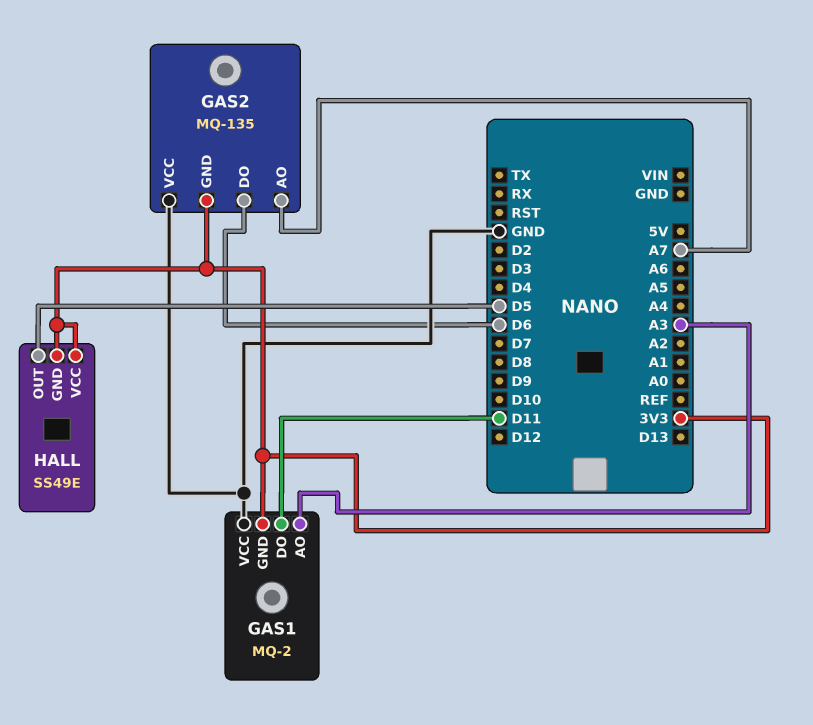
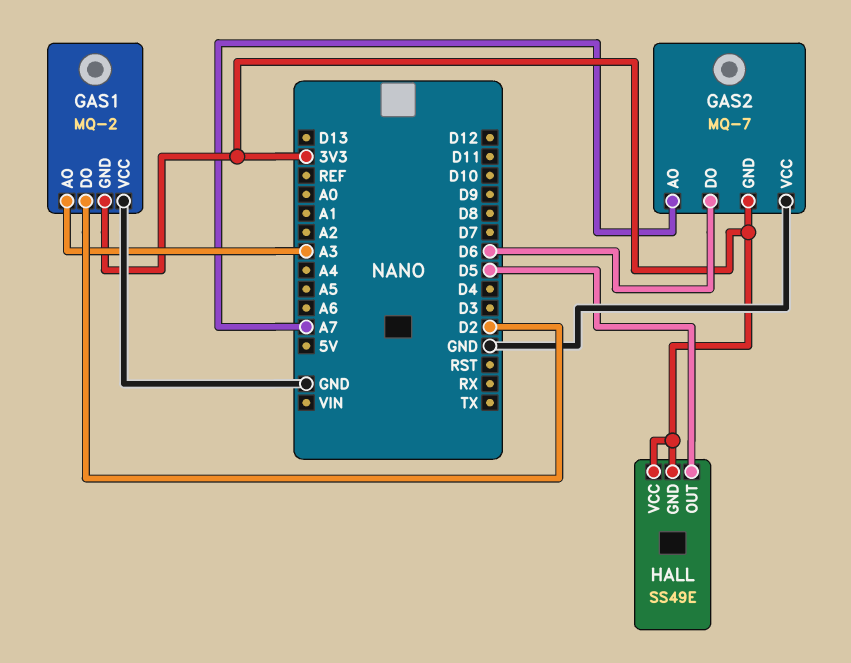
GAS1 pin DO: D11 -> D2
GAS2: MQ-135 -> MQ-7

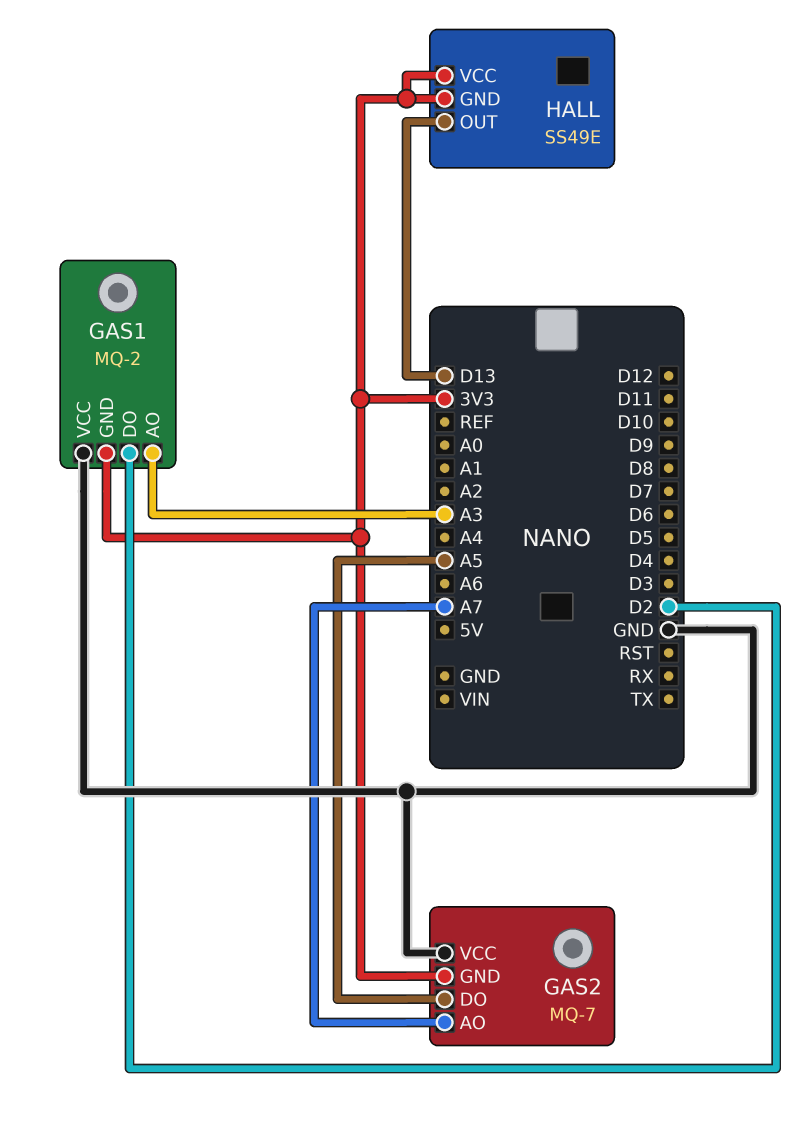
GAS2 pin DO: D6 -> A5
HALL pin OUT: D5 -> D13

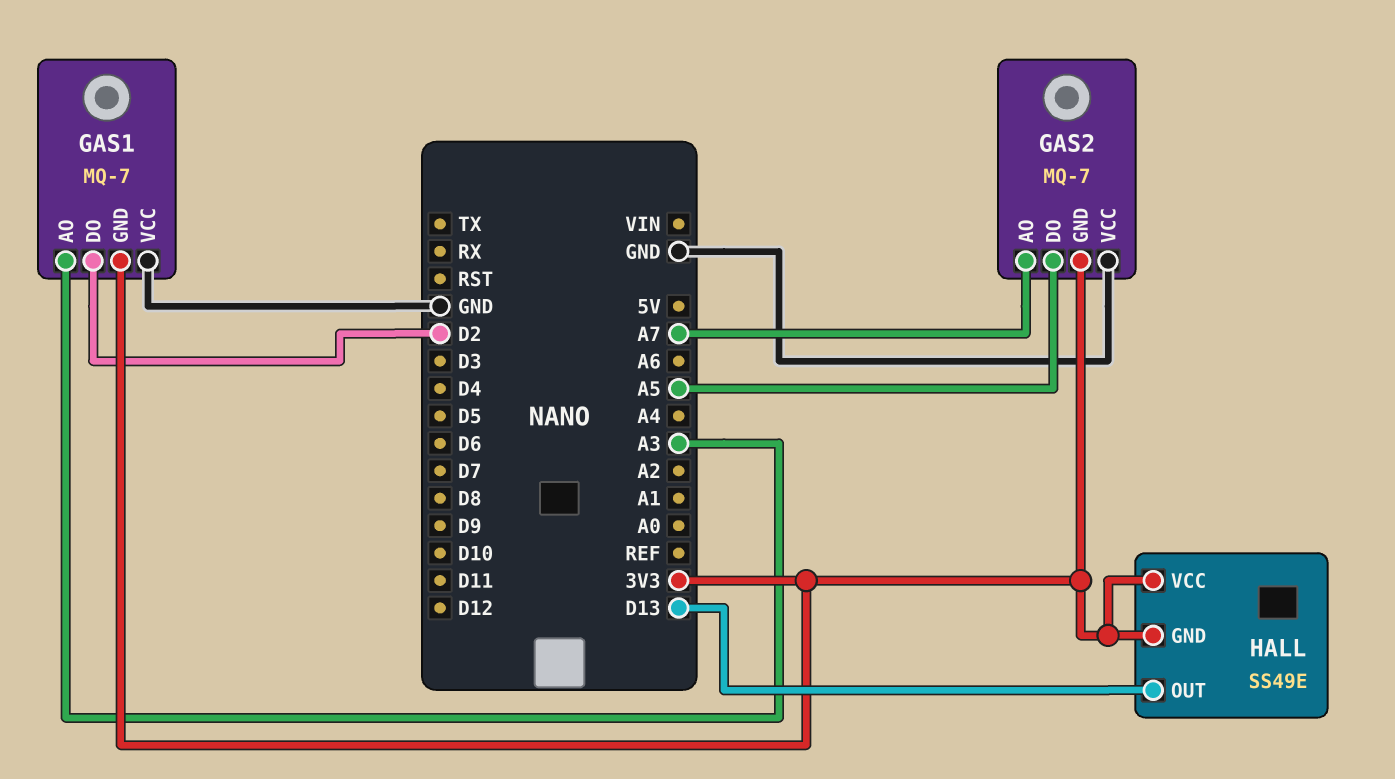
GAS1: MQ-2 -> MQ-7

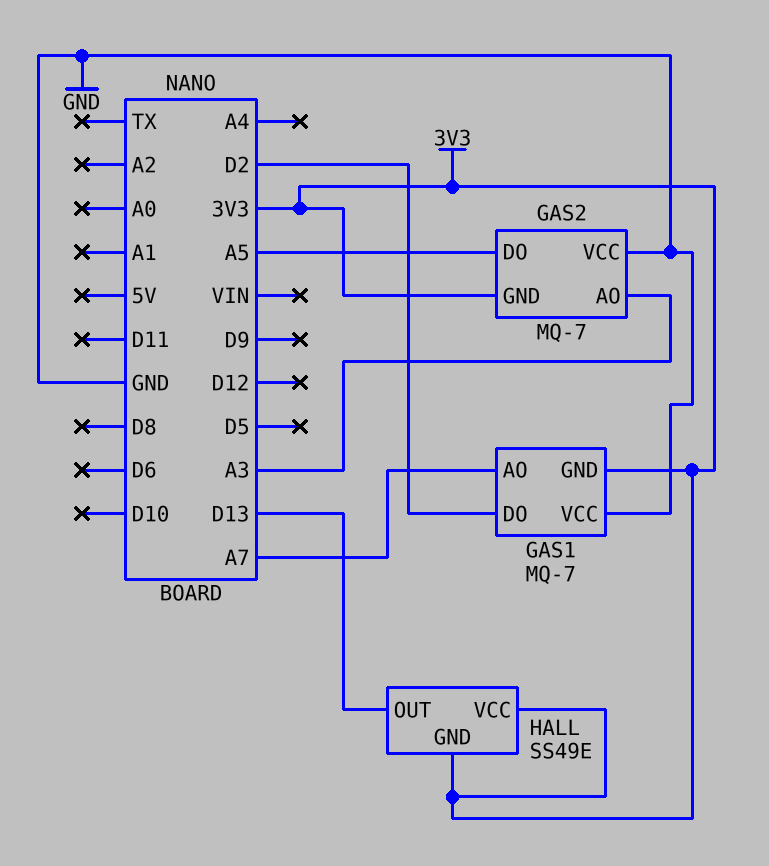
GAS1 pin AO: A3 -> A7
GAS2 pin AO: A7 -> A3

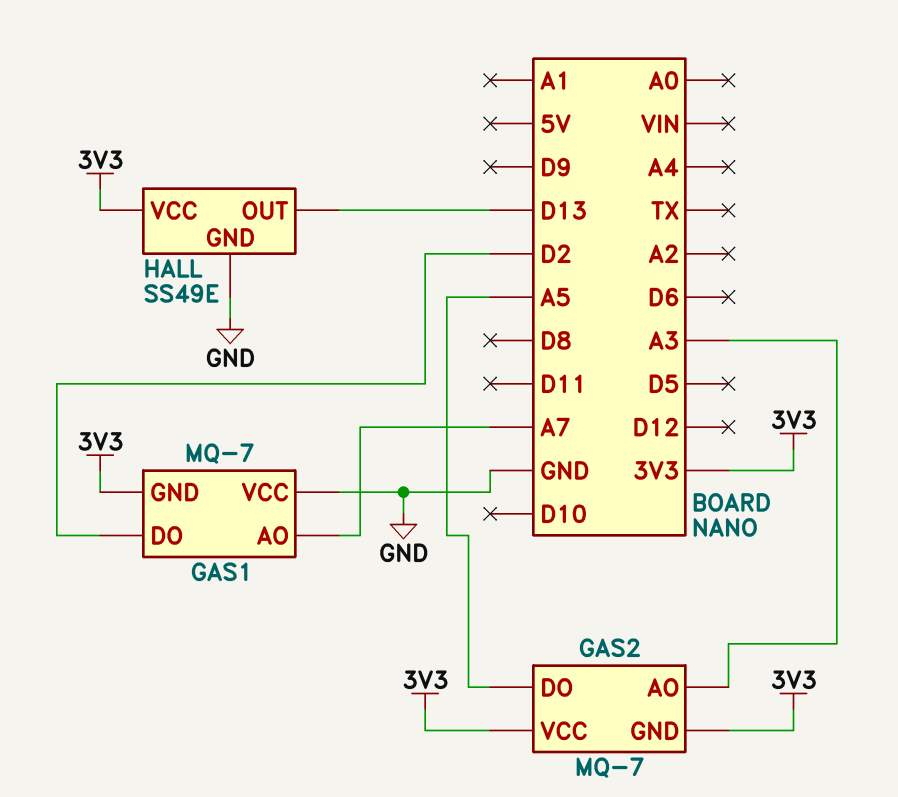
GAS2 pin VCC: GND -> 3V3
HALL pin GND: 3V3 -> GND

